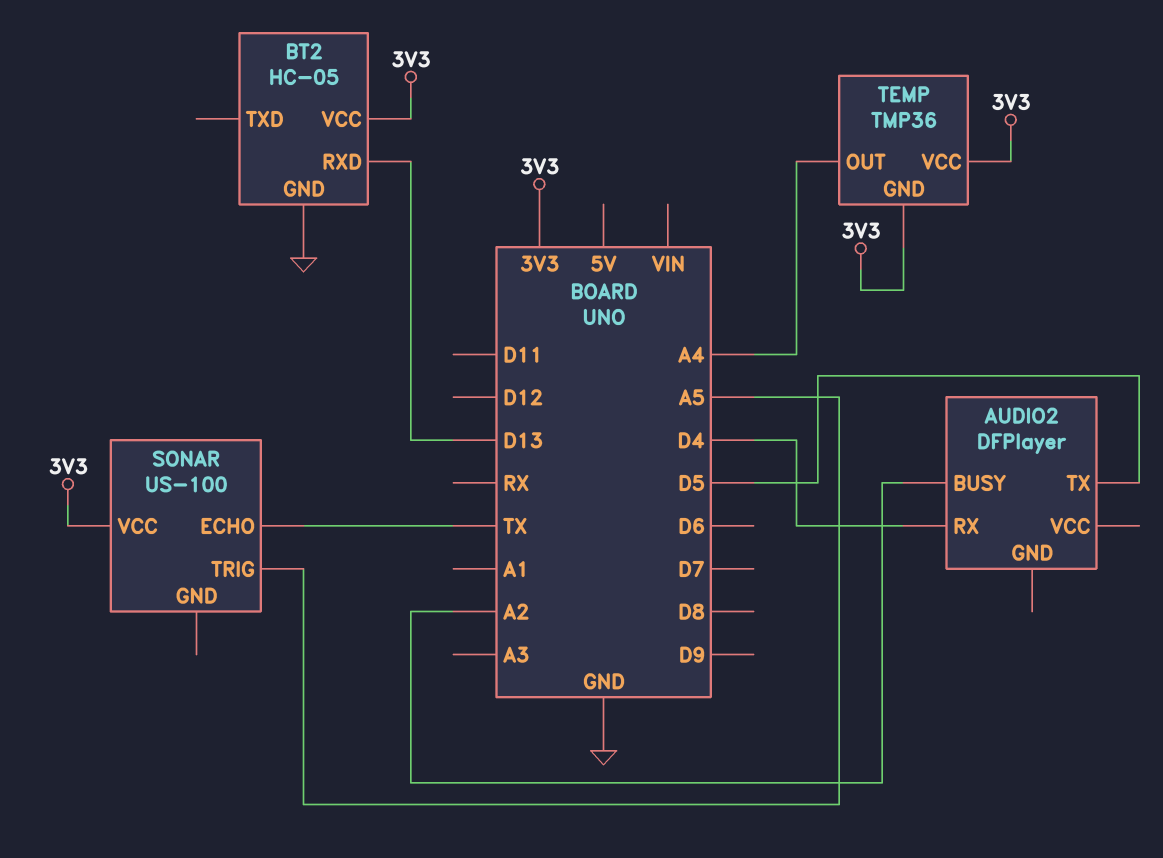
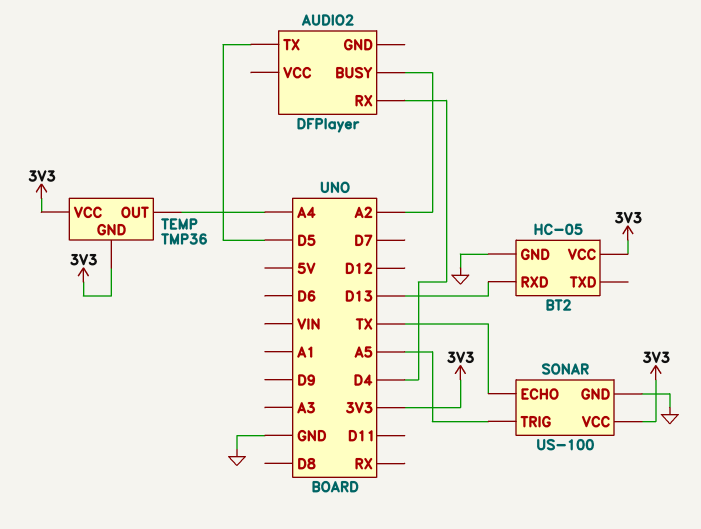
SONAR pin GND: none -> GND

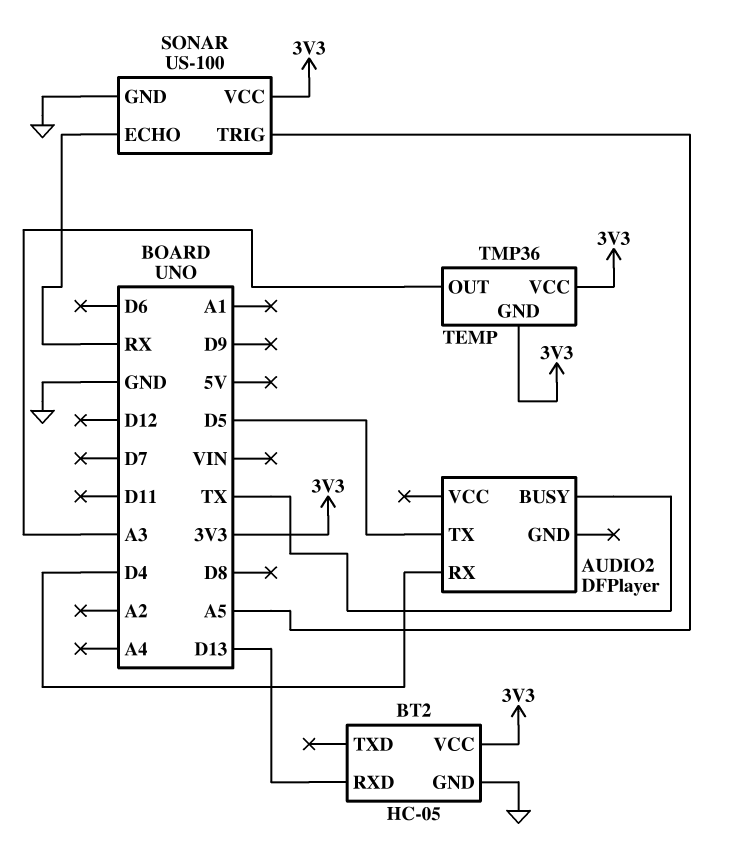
AUDIO2 pin BUSY: A2 -> TX
SONAR pin ECHO: TX -> RX
TEMP pin OUT: A4 -> A3

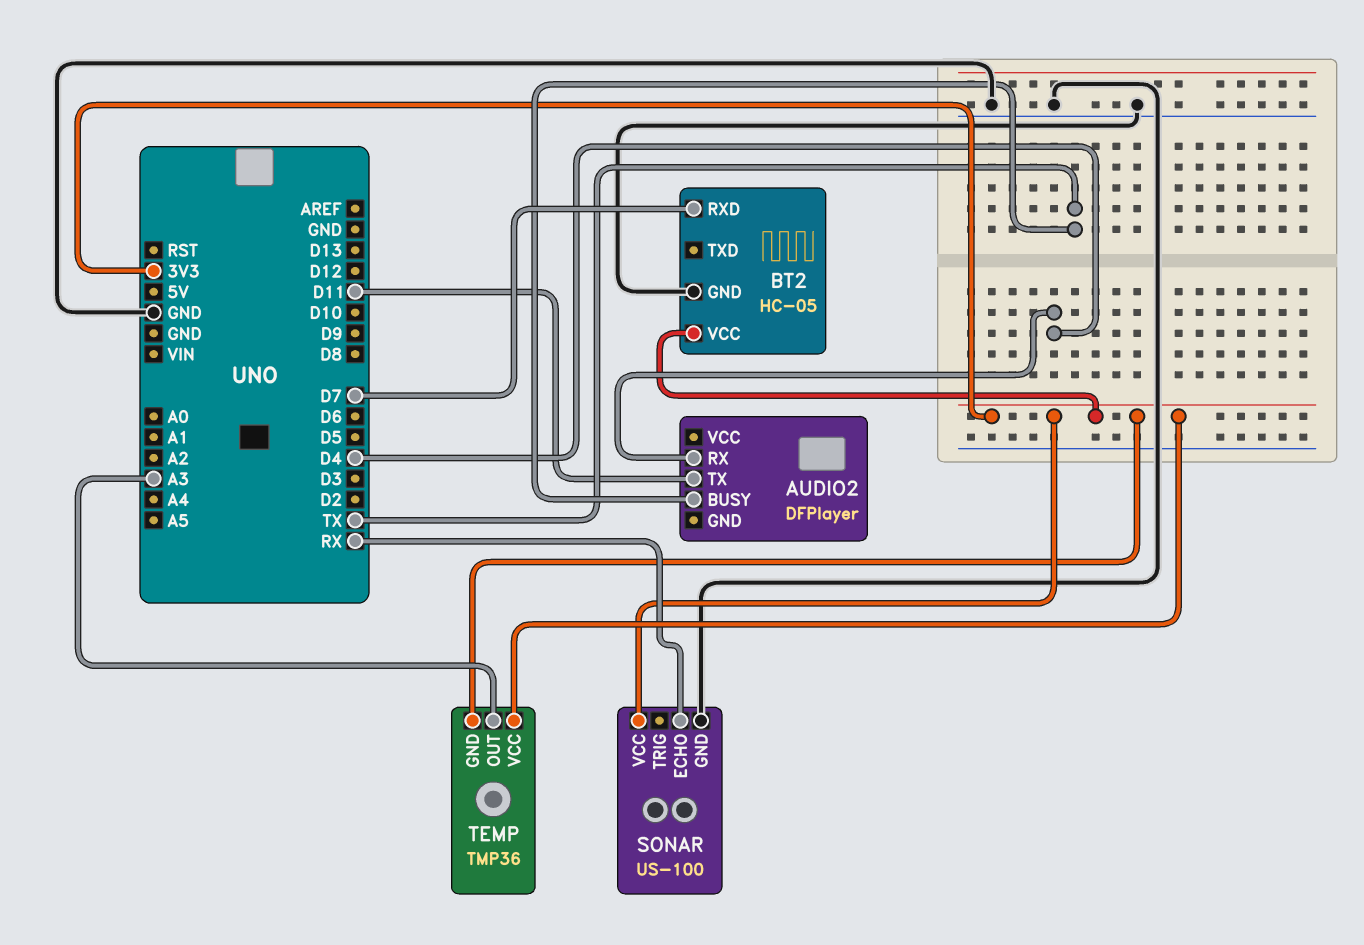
AUDIO2 pin TX: D5 -> D11
BT2 pin RXD: D13 -> D7
SONAR pin TRIG: A5 -> none

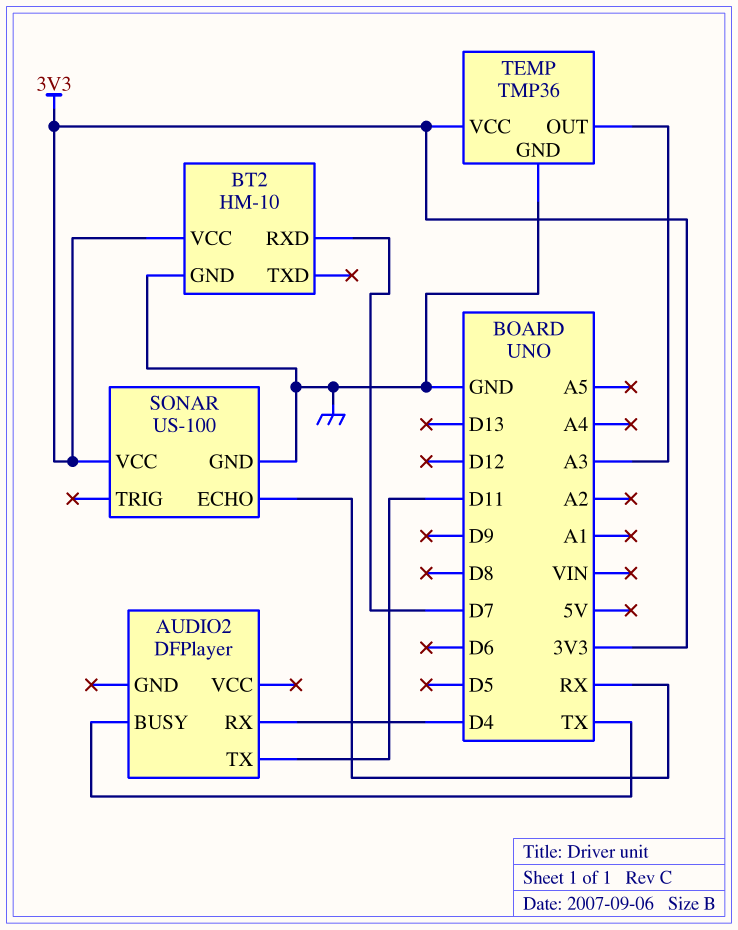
BT2: HC-05 -> HM-10
TEMP pin GND: 3V3 -> GND

